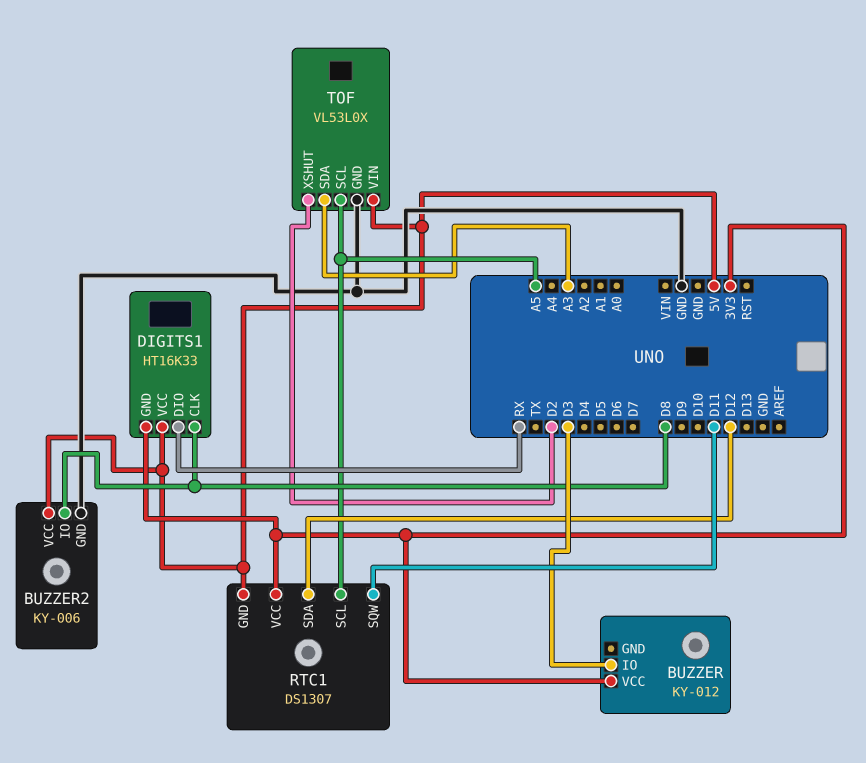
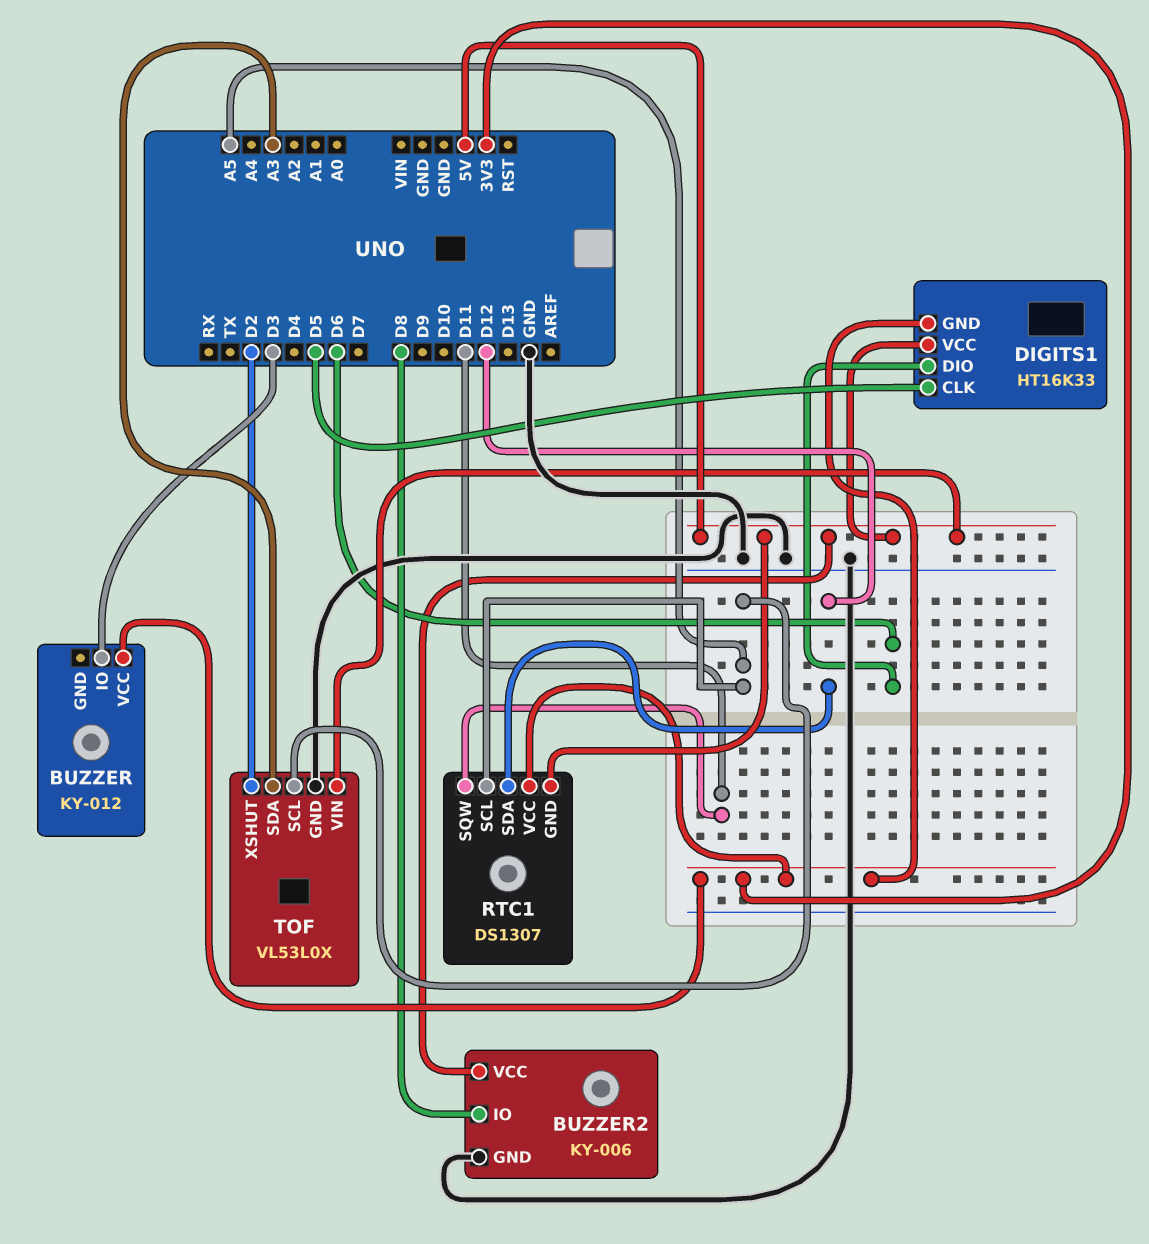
DIGITS1 pin CLK: D8 -> D5
DIGITS1 pin DIO: RX -> D6

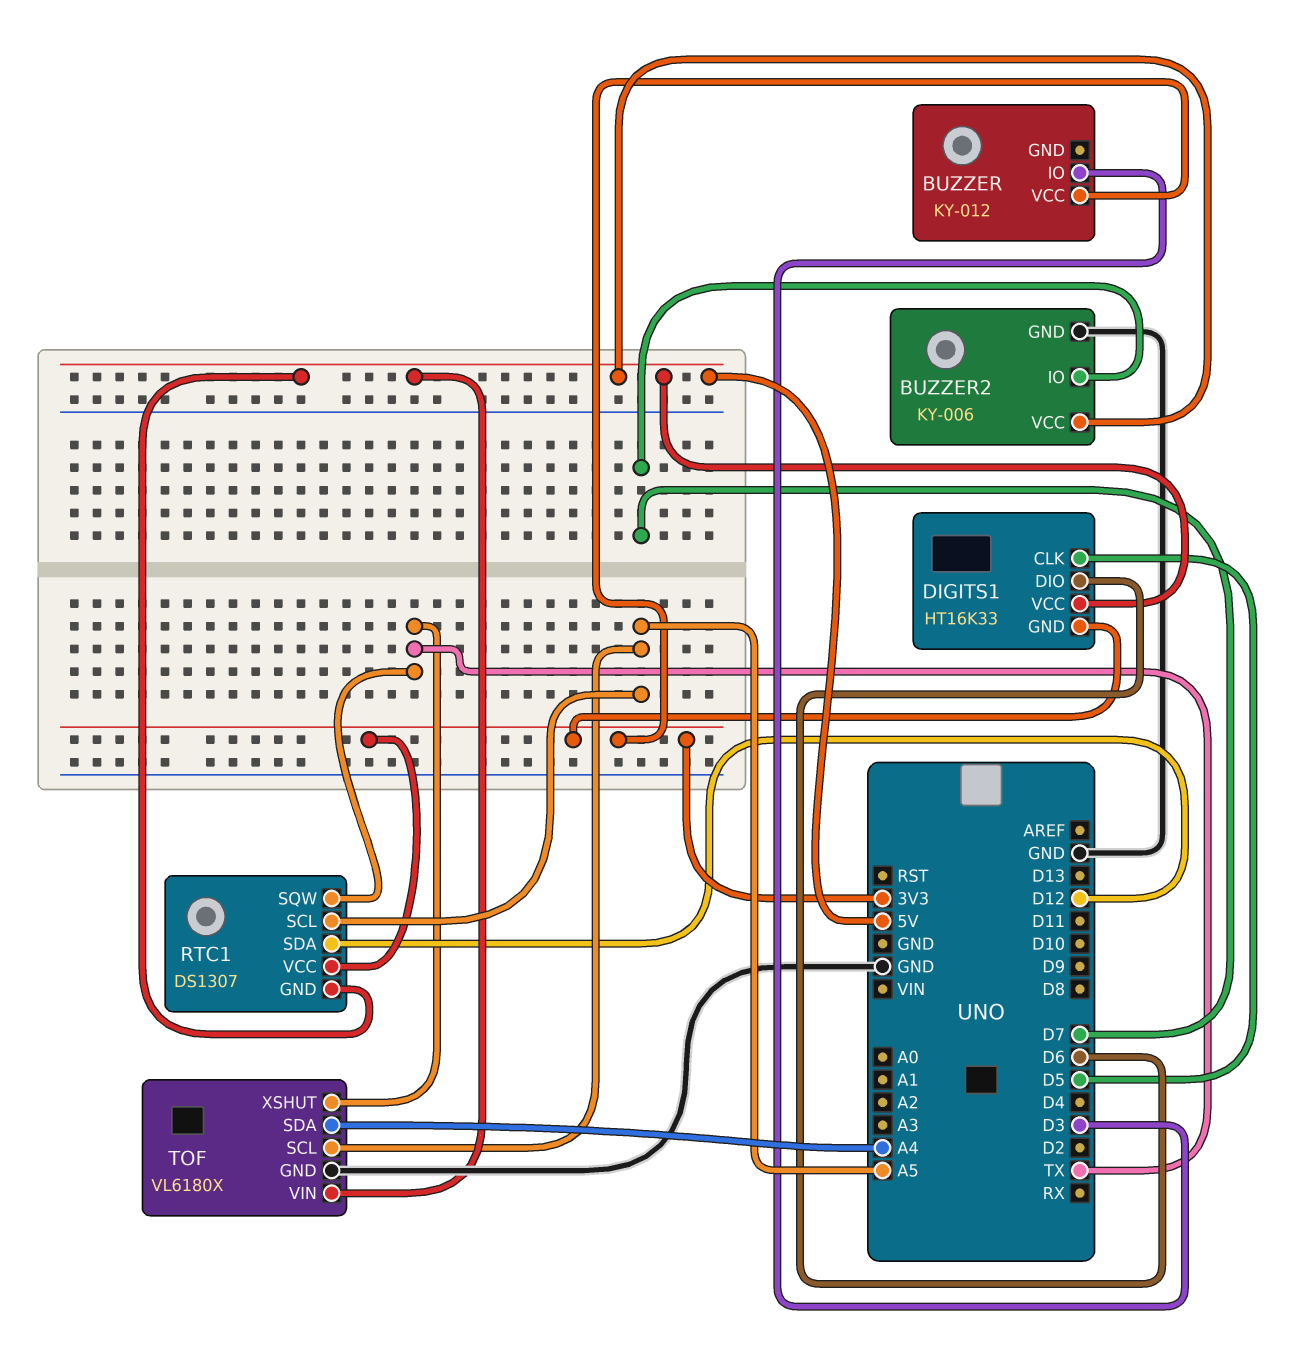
BUZZER2 pin IO: D8 -> D7
RTC1 pin SQW: D11 -> TX
TOF: VL53L0X -> VL6180X
TOF pin SDA: A3 -> A4
TOF pin XSHUT: D2 -> TX

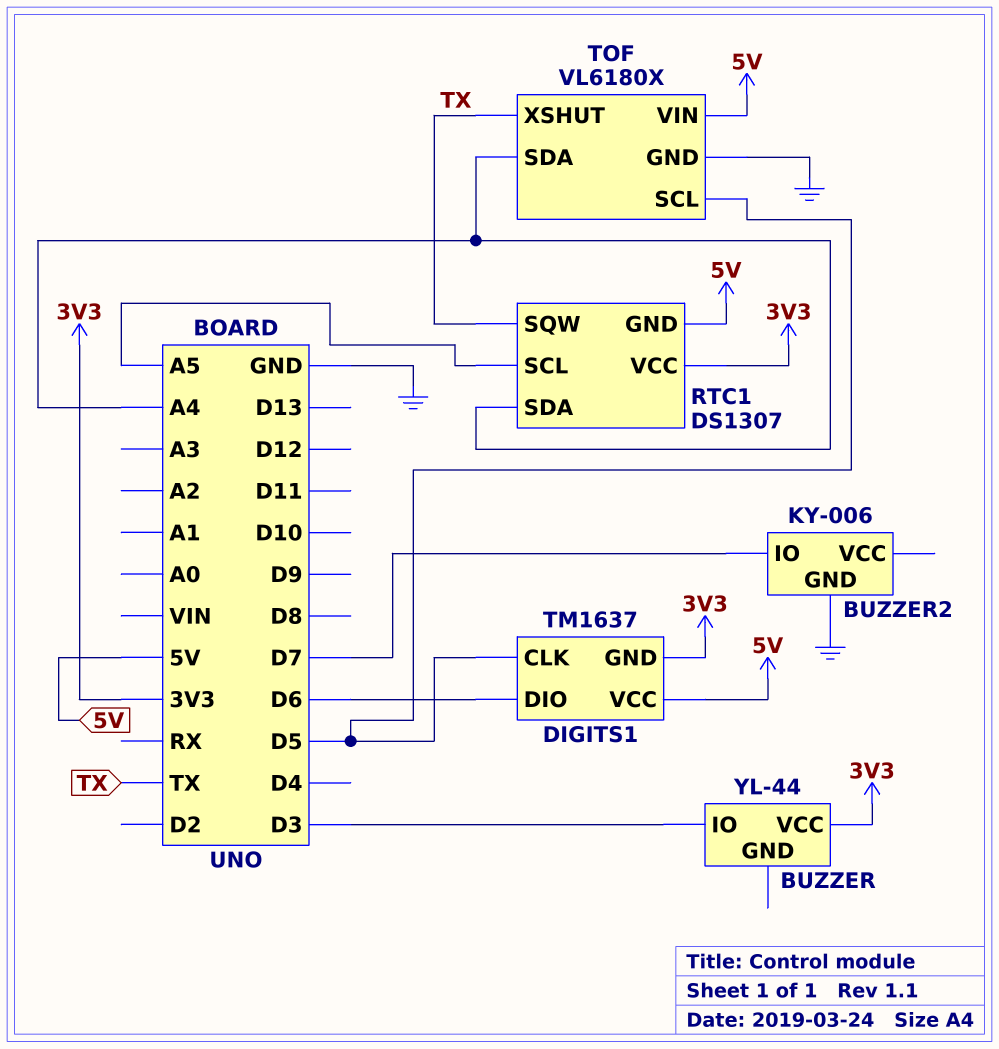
BUZZER: KY-012 -> YL-44
BUZZER2 pin VCC: 5V -> none
DIGITS1: HT16K33 -> TM1637
RTC1 pin SDA: D12 -> A4
TOF pin SCL: A5 -> D5

